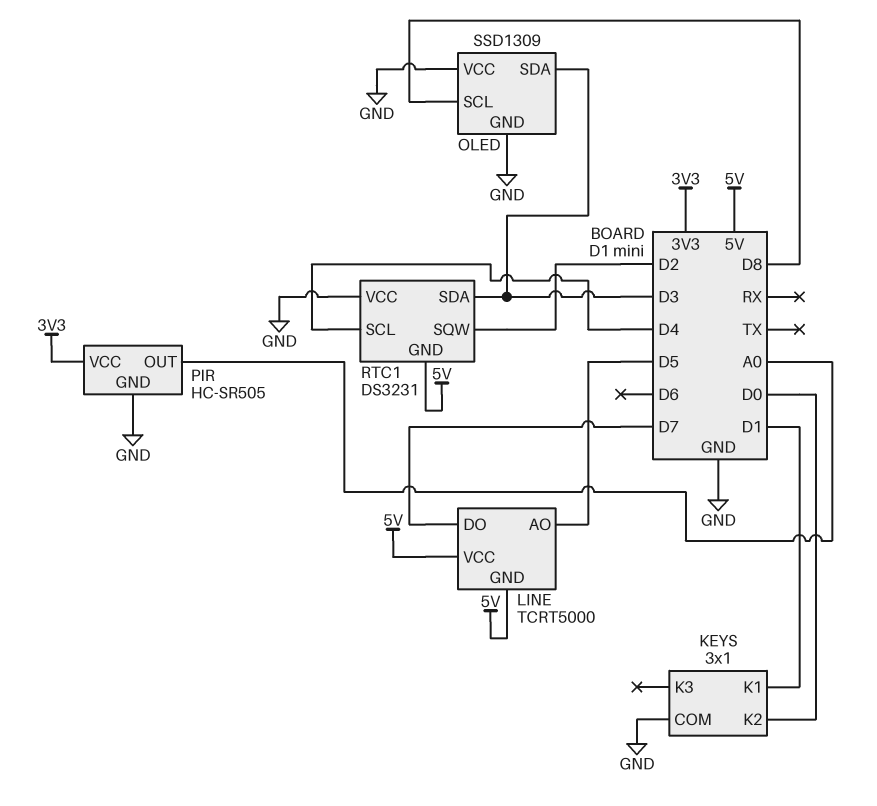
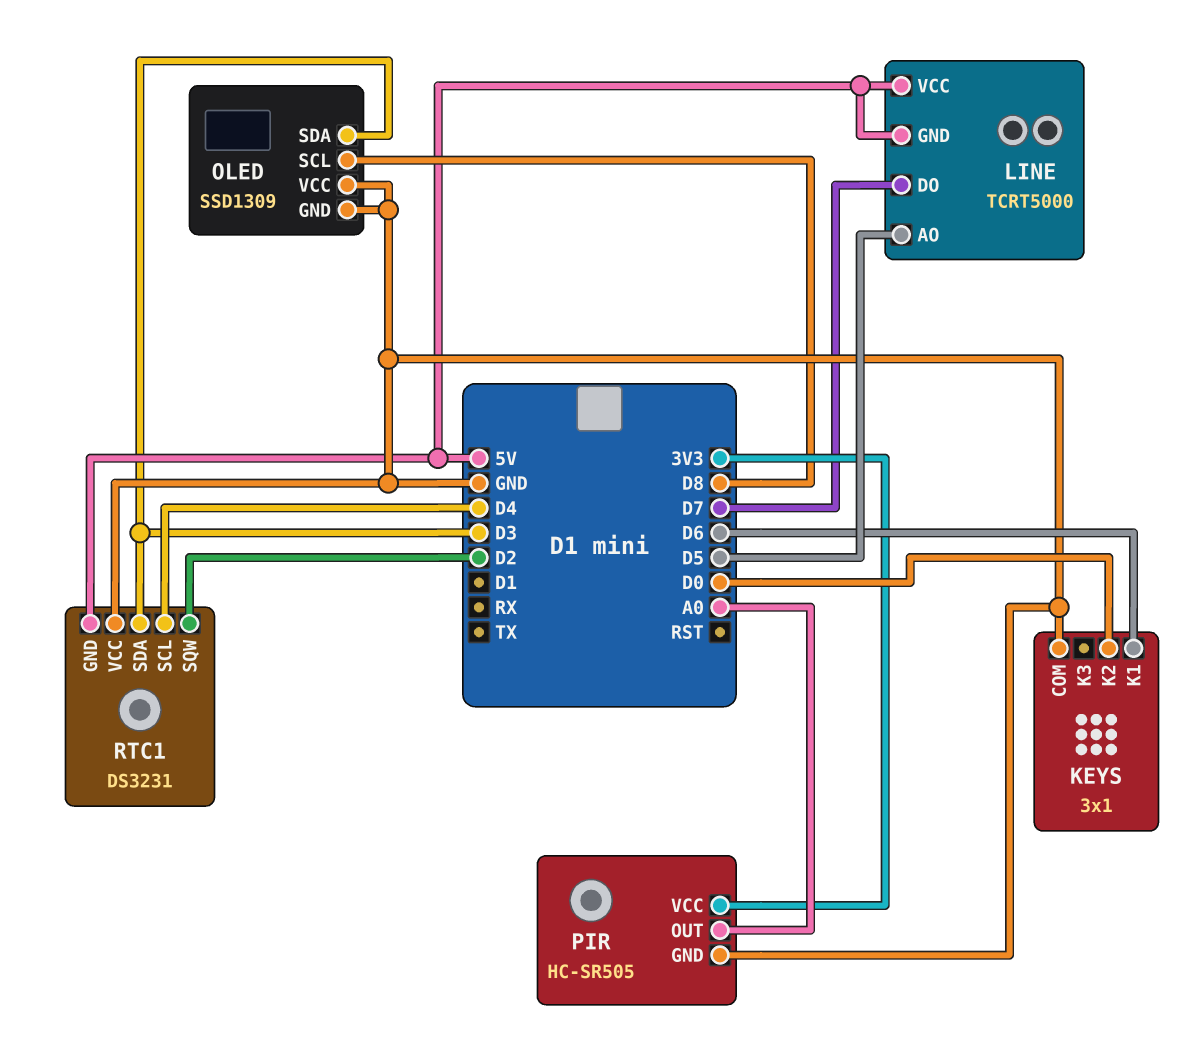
KEYS pin K1: D1 -> D6

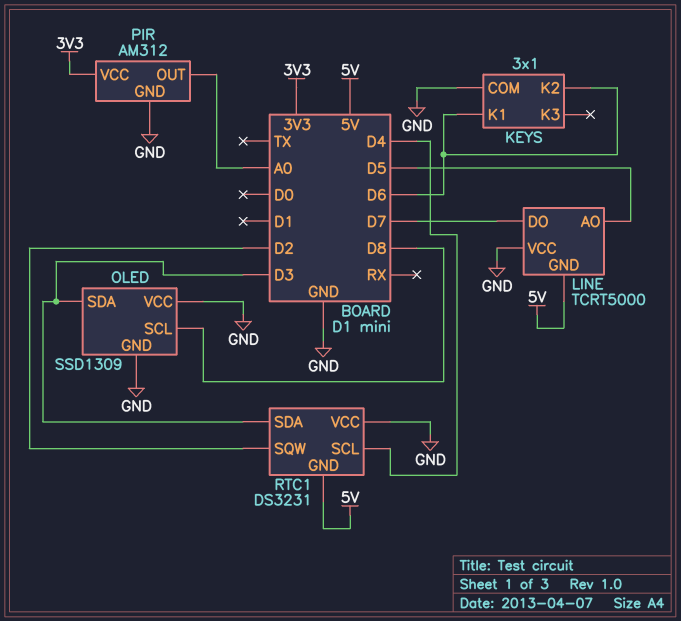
KEYS pin K2: D0 -> D6
LINE pin VCC: 5V -> GND
PIR: HC-SR505 -> AM312

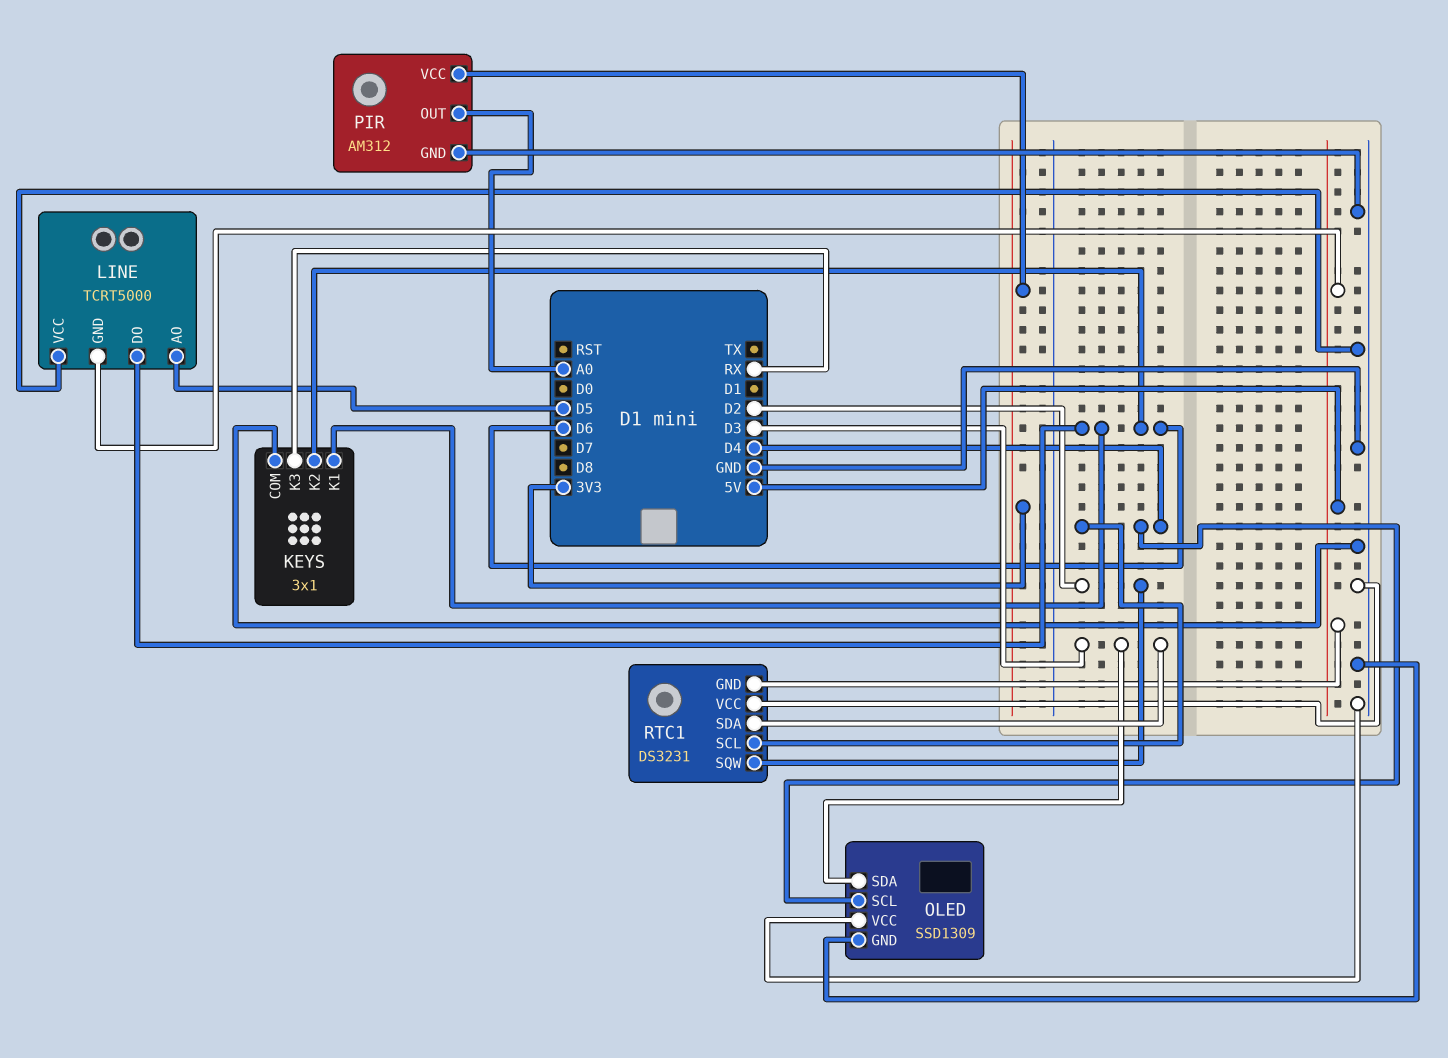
KEYS pin K3: none -> RX
LINE pin DO: D7 -> D6
OLED pin SCL: D8 -> D4

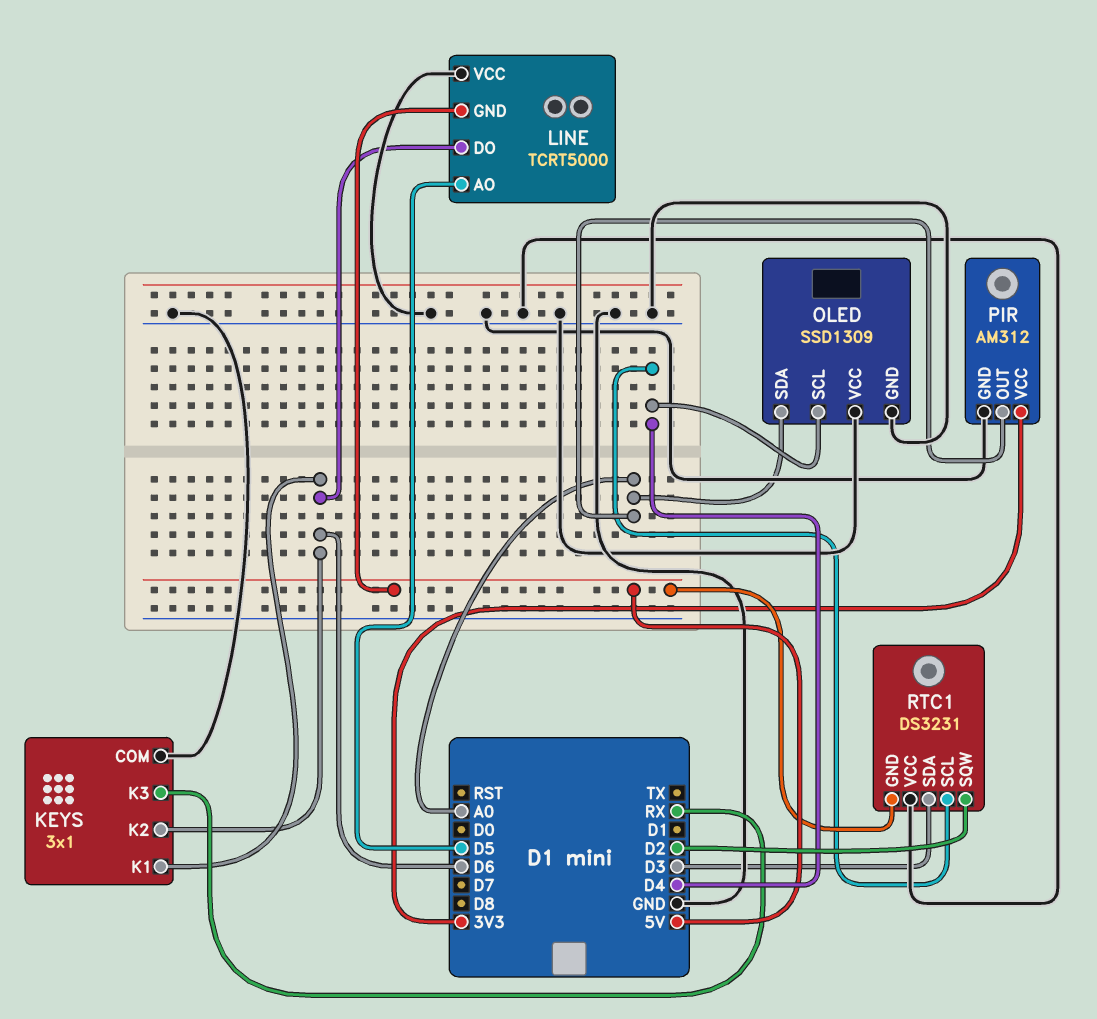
OLED pin SDA: D3 -> A0

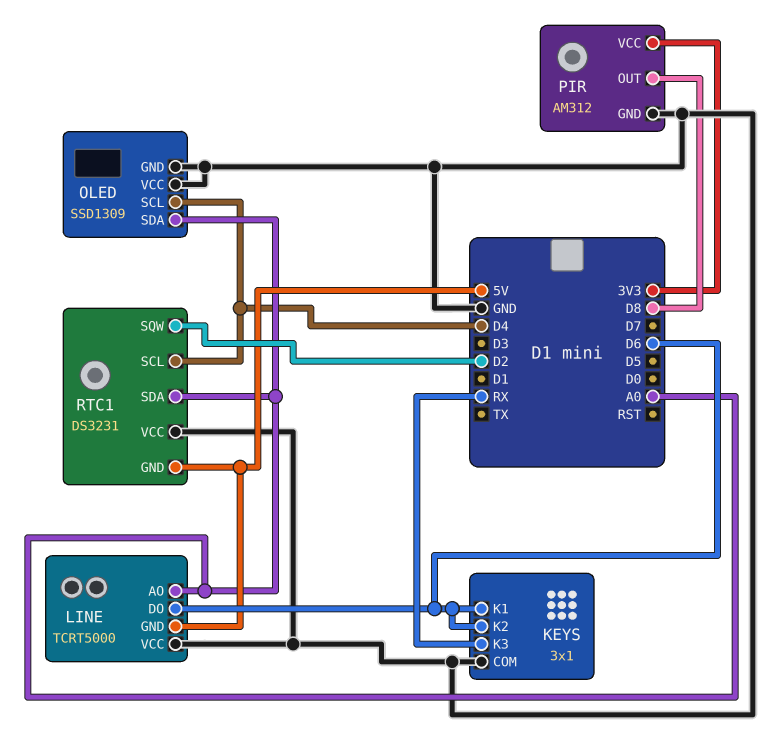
LINE pin AO: D5 -> A0
PIR pin OUT: A0 -> D8
RTC1 pin SDA: D3 -> A0

